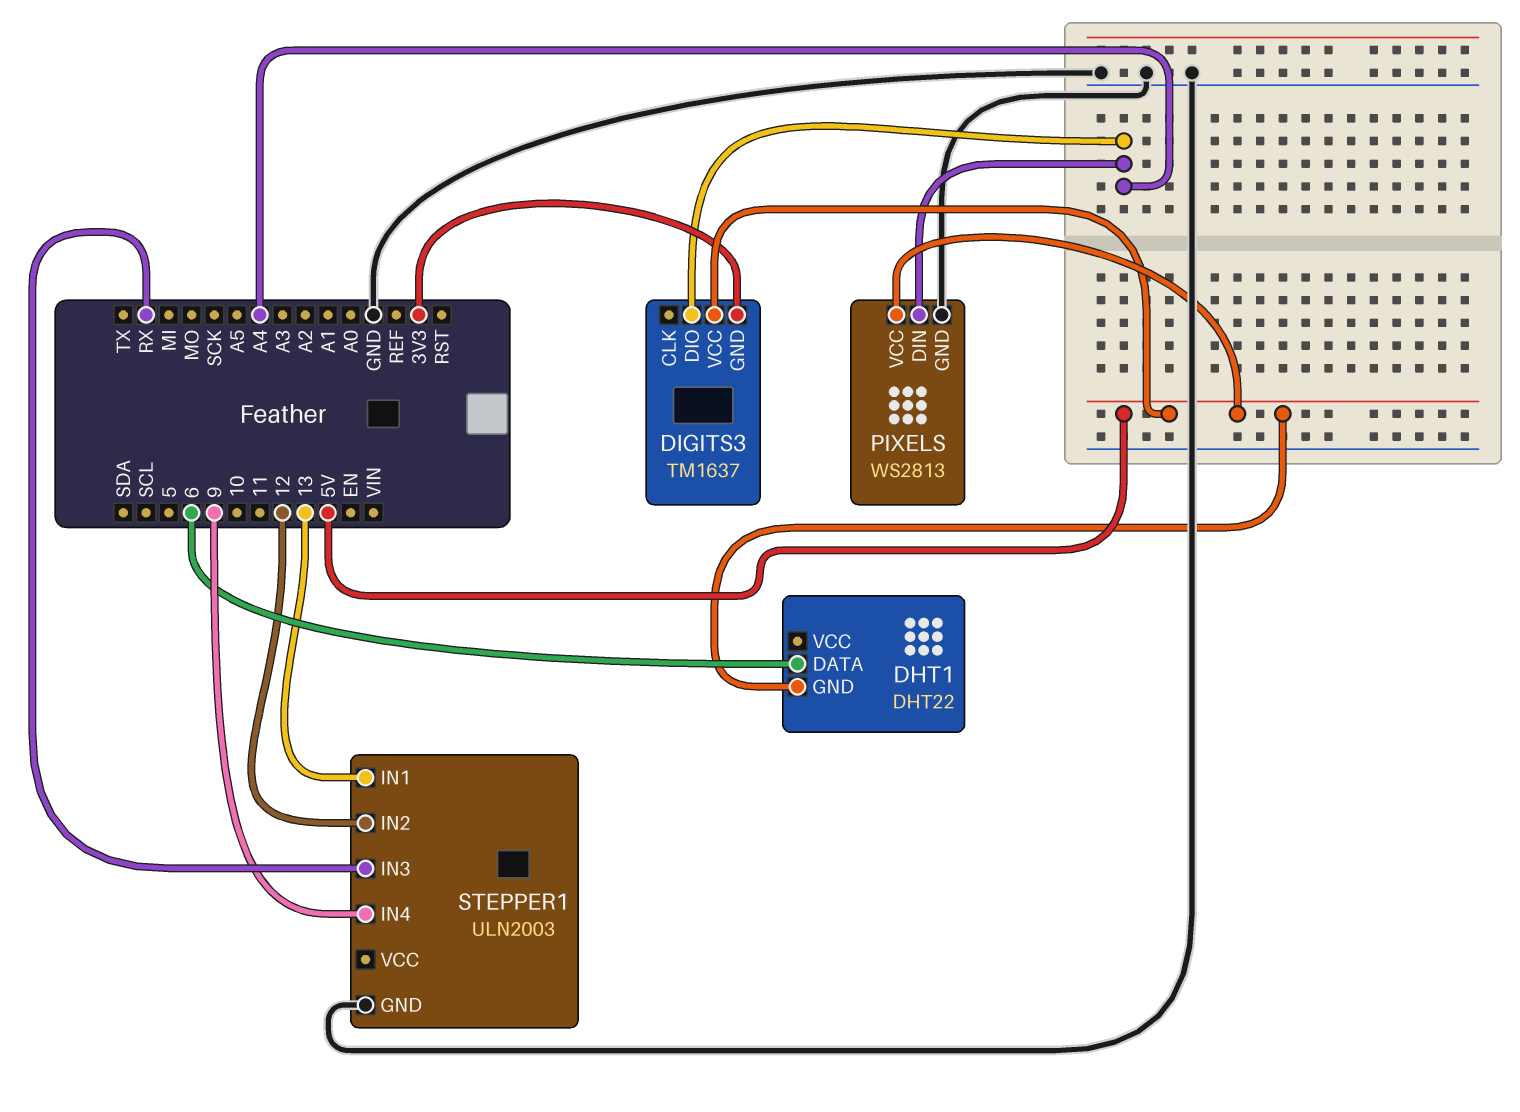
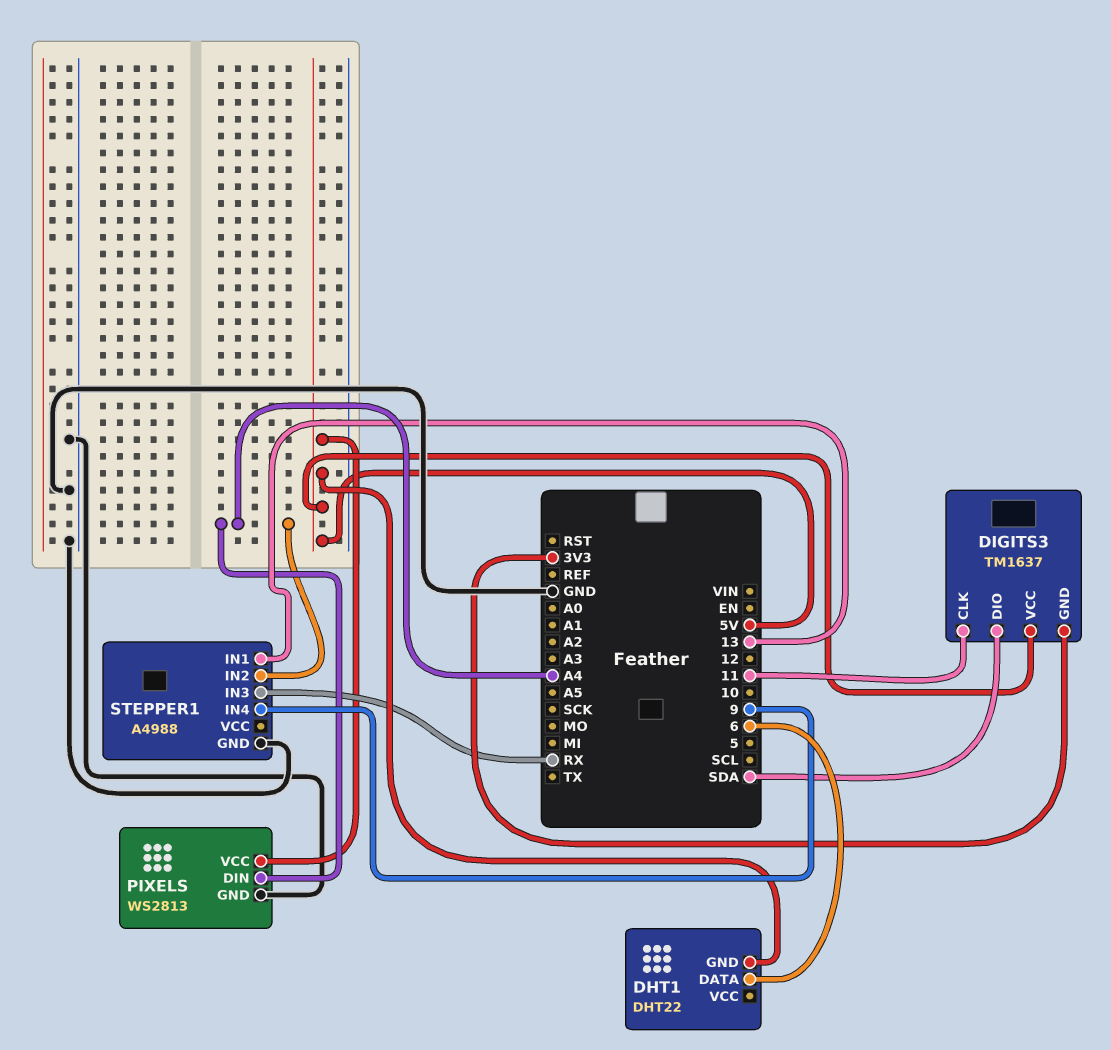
DIGITS3 pin CLK: none -> 11
DIGITS3 pin DIO: A4 -> SDA
STEPPER1: ULN2003 -> A4988
STEPPER1 pin IN2: 12 -> A4

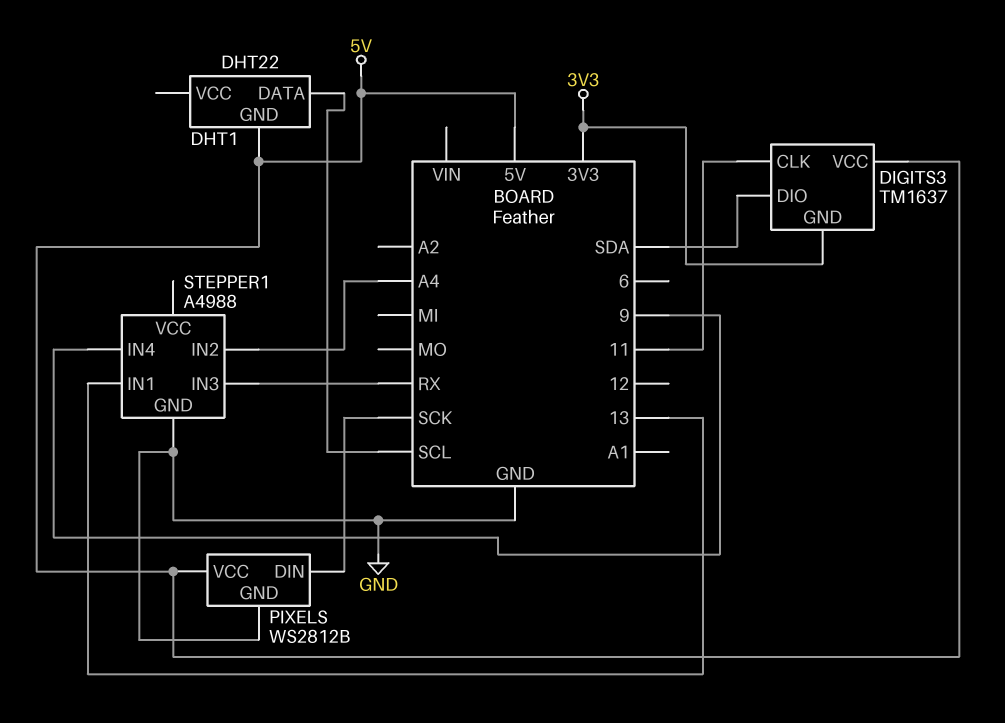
DHT1 pin DATA: 6 -> SCL
PIXELS: WS2813 -> WS2812B
PIXELS pin DIN: A4 -> SCK

